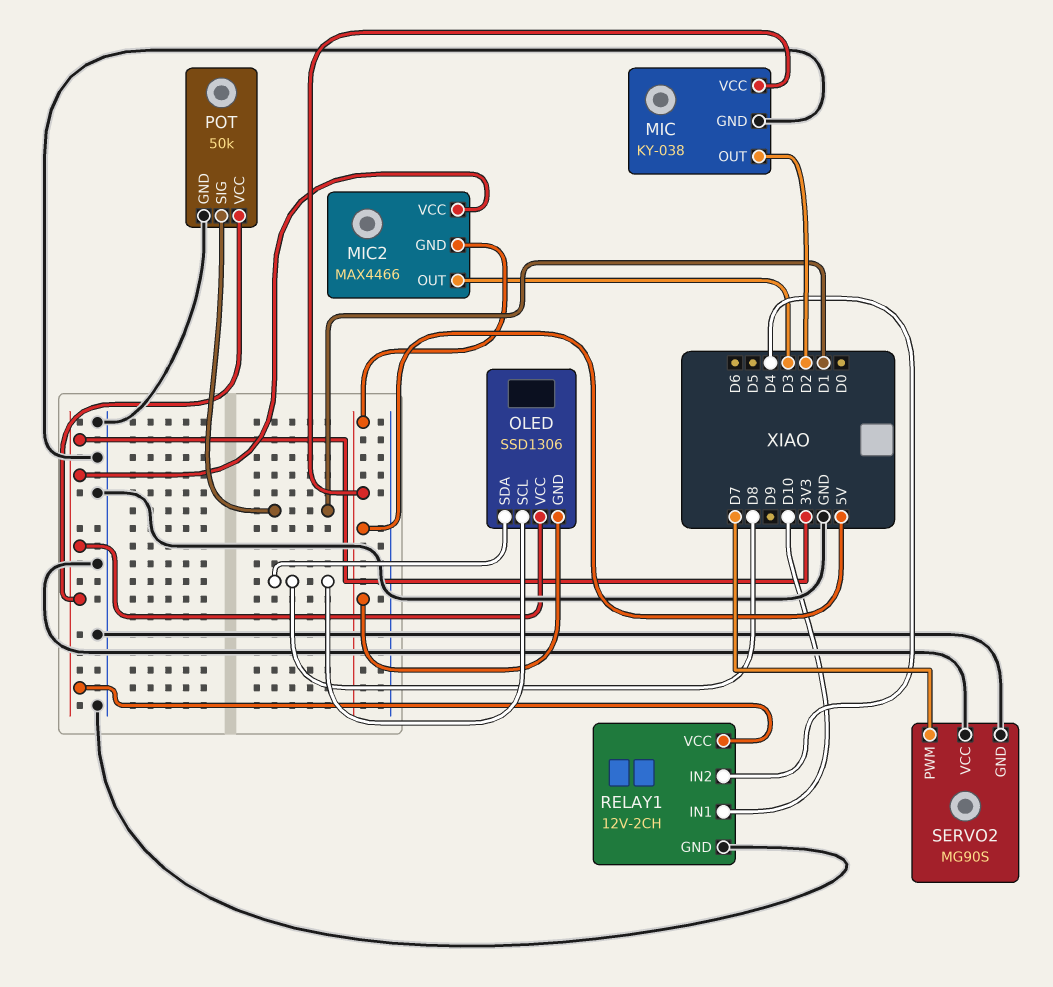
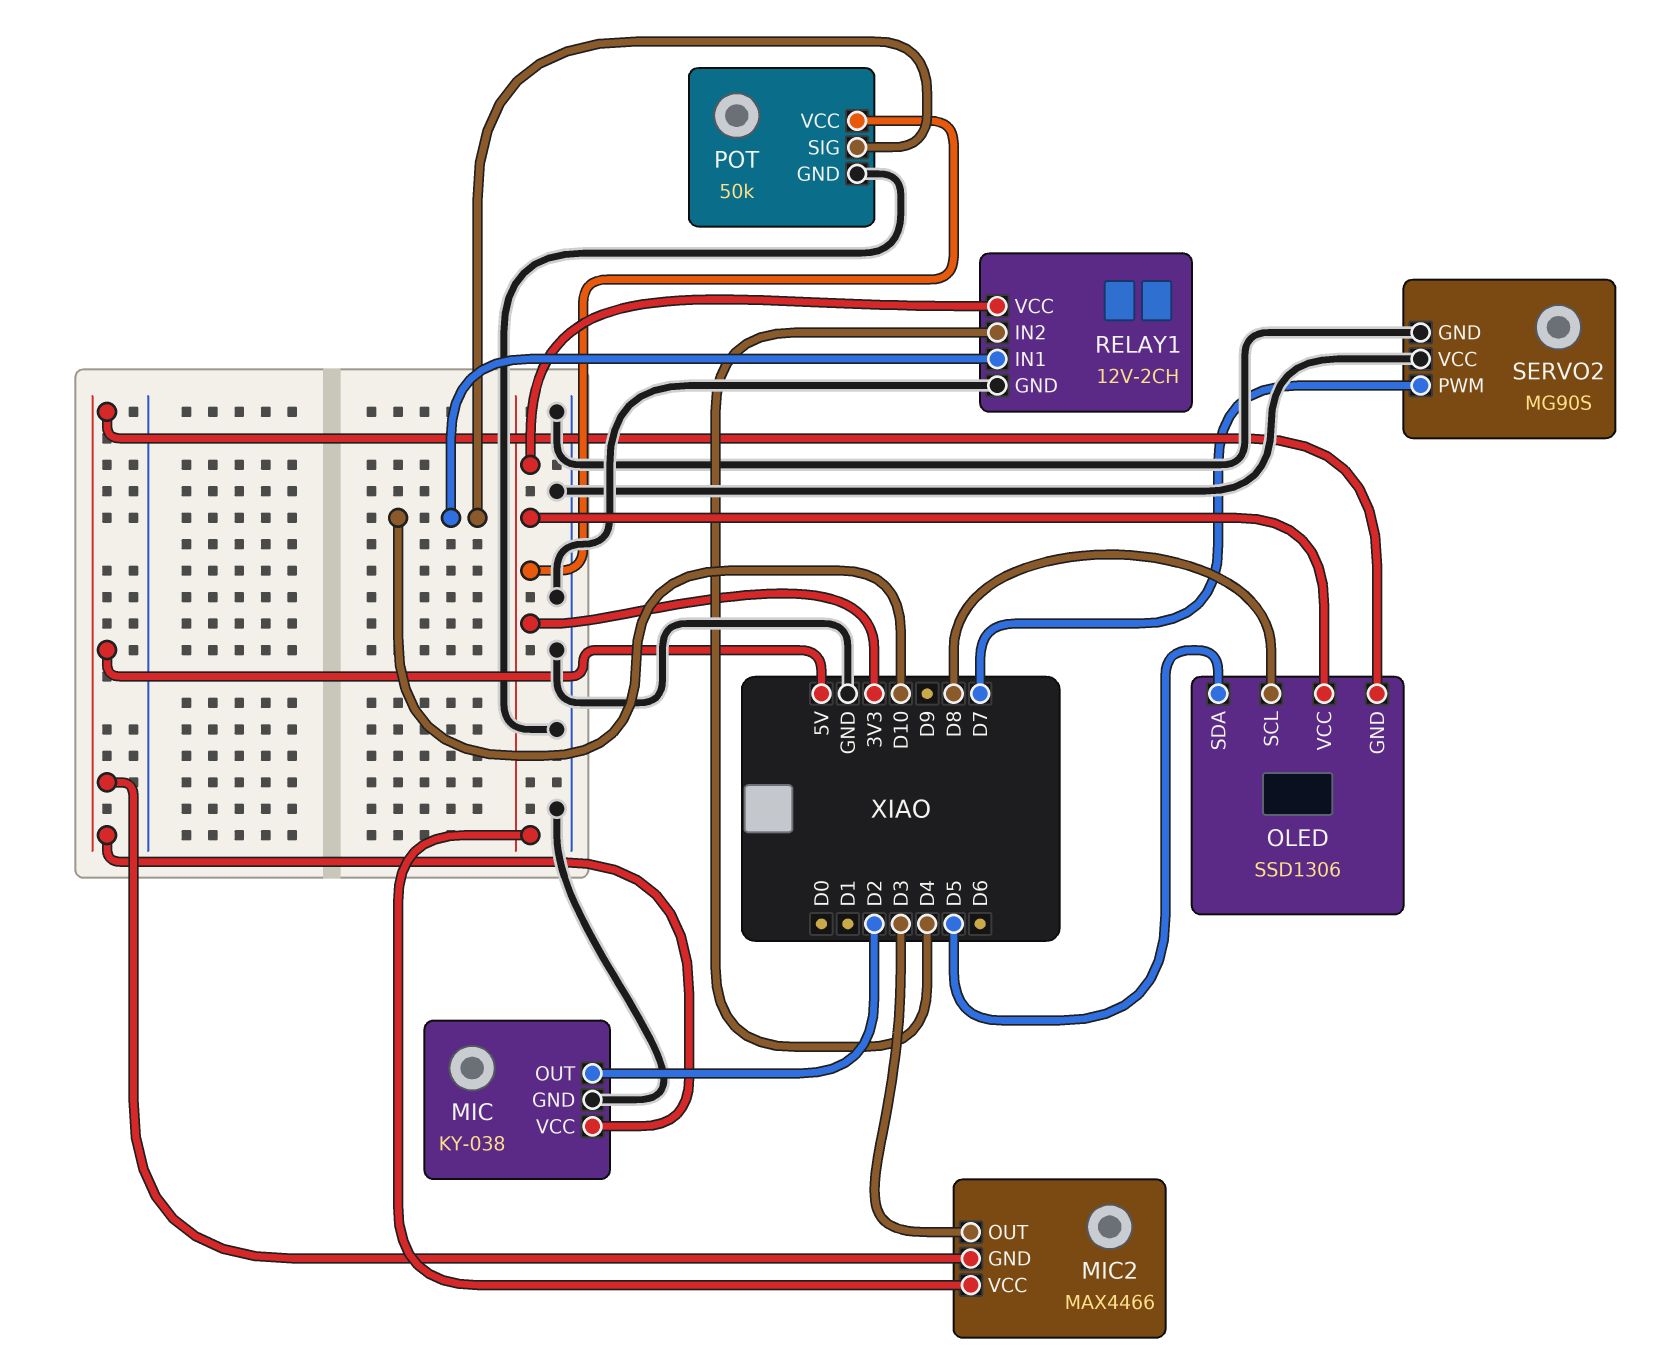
OLED pin SDA: D8 -> D5
POT pin SIG: D1 -> D10

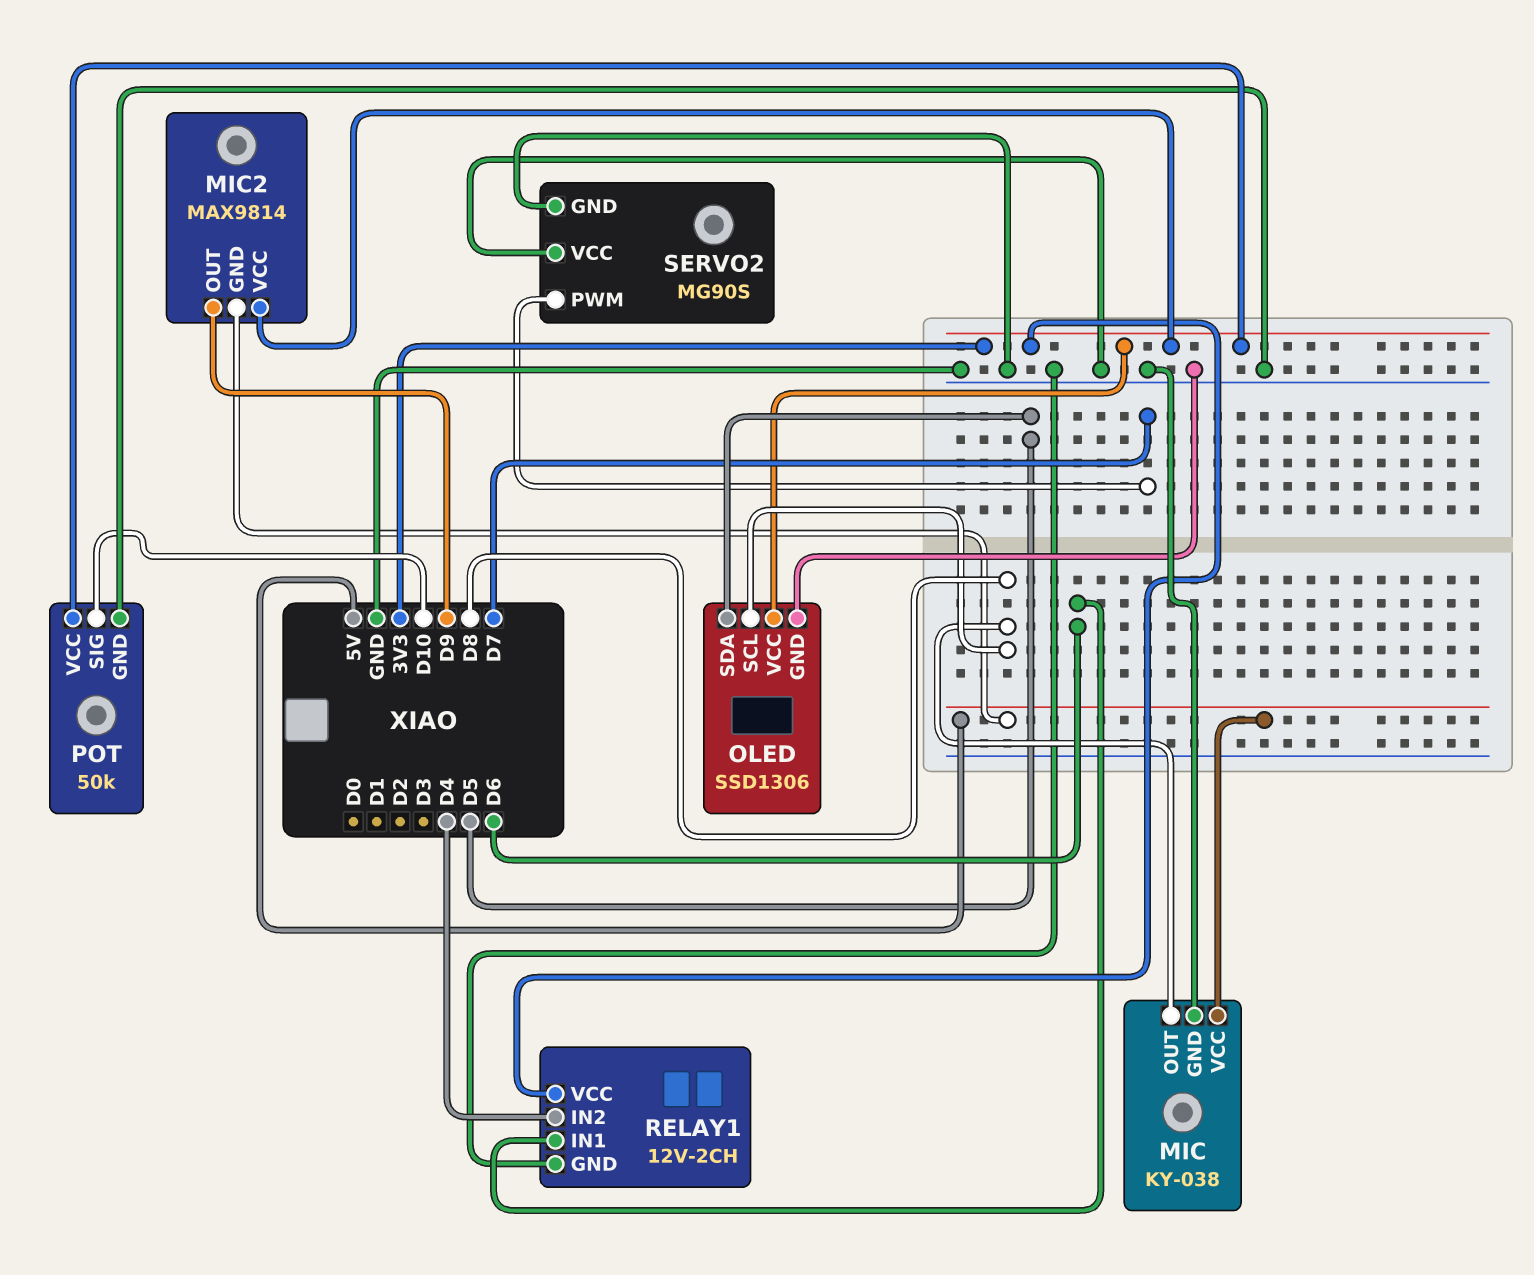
MIC pin OUT: D2 -> D8
MIC2: MAX4466 -> MAX9814
MIC2 pin OUT: D3 -> D9
OLED pin GND: 5V -> GND
RELAY1 pin IN1: D10 -> D6

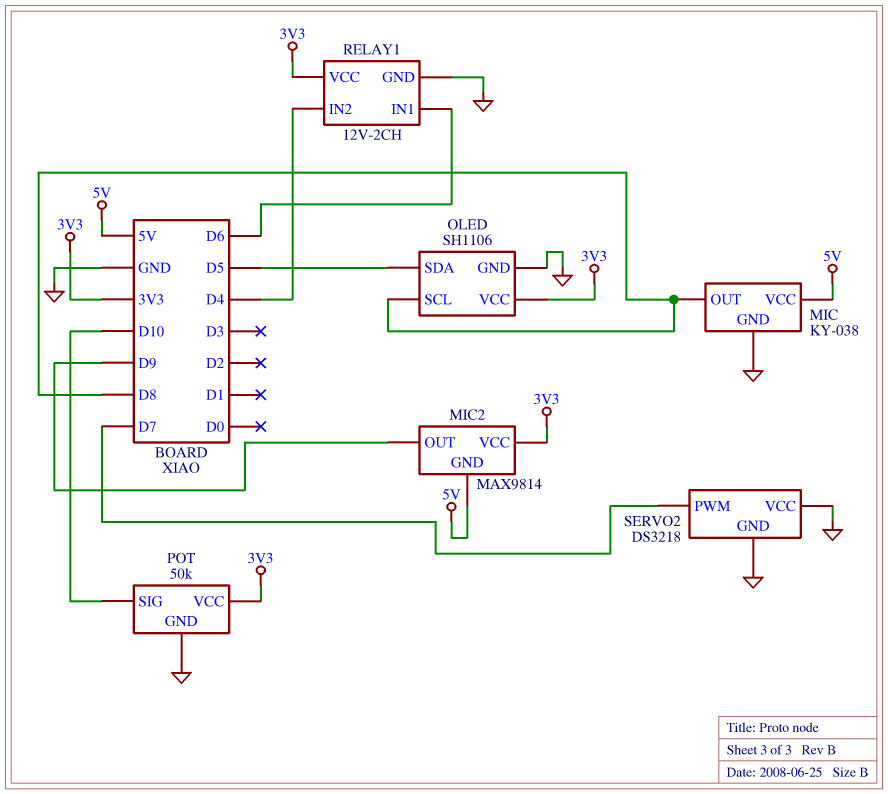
OLED: SSD1306 -> SH1106
SERVO2: MG90S -> DS3218

